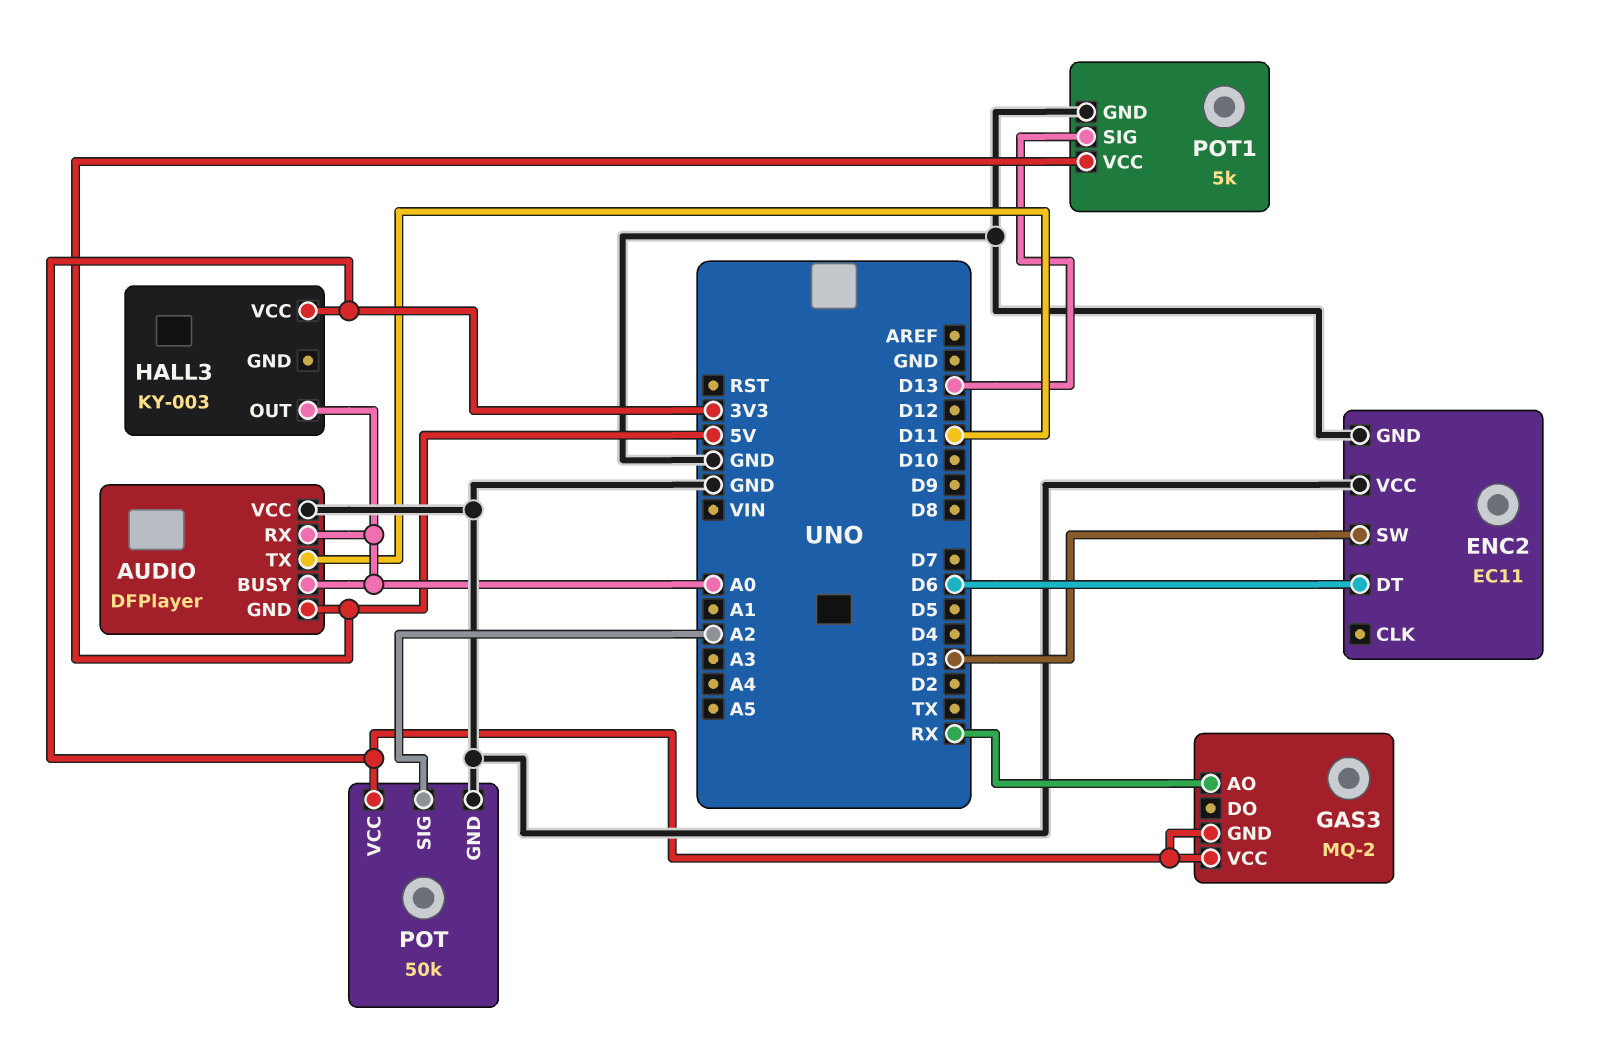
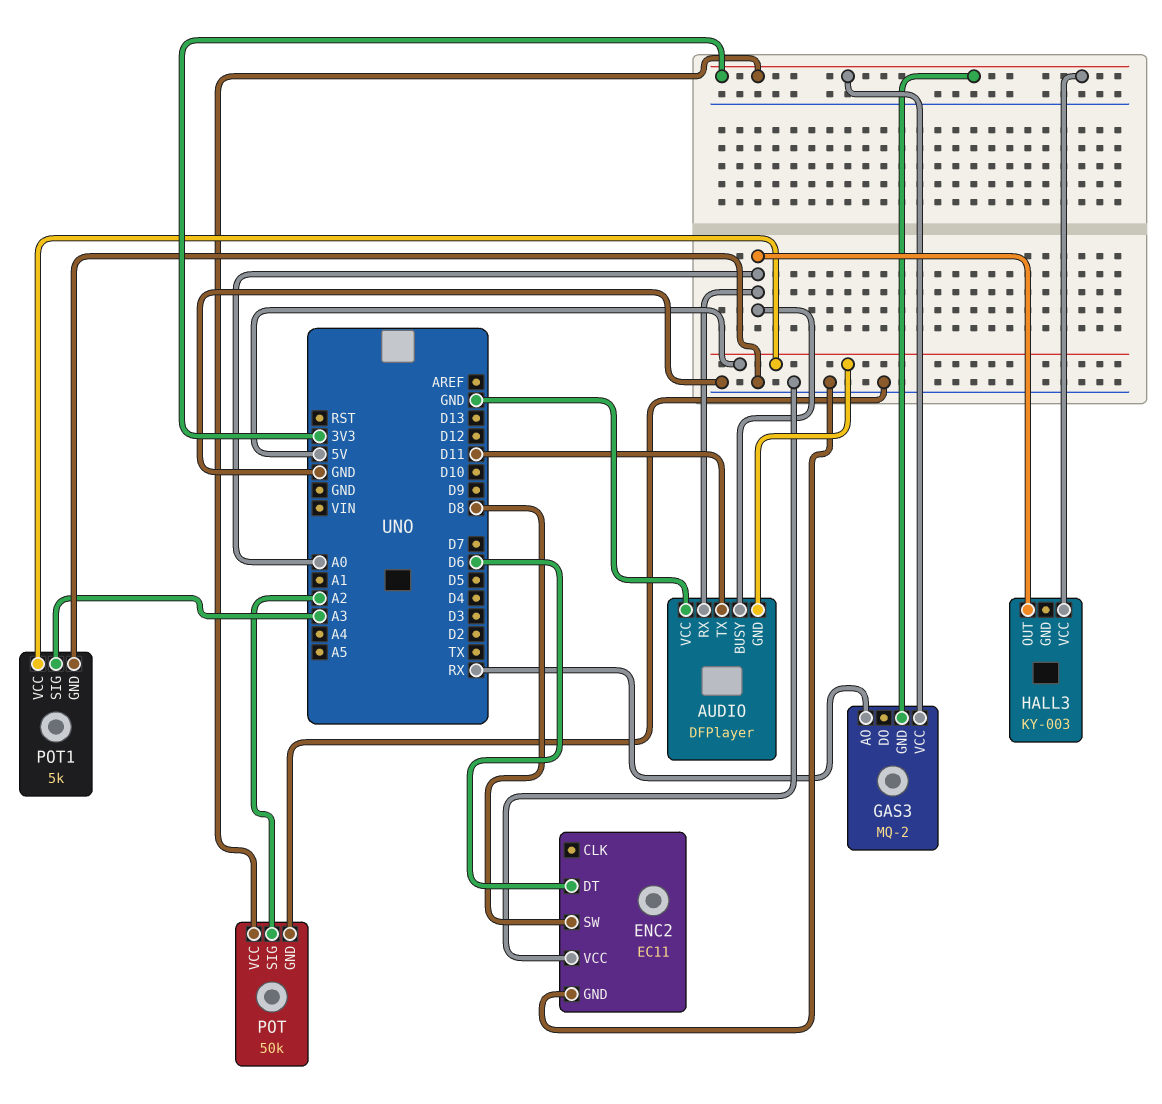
ENC2 pin SW: D3 -> D8
POT1 pin SIG: D13 -> A3

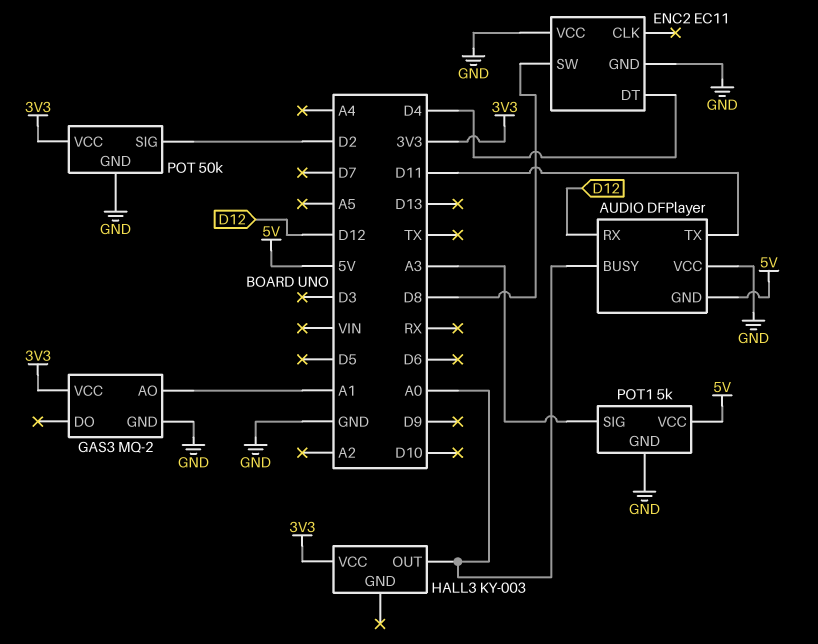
AUDIO pin RX: A0 -> D12
ENC2 pin DT: D6 -> D4
GAS3 pin AO: RX -> A1
GAS3 pin GND: 3V3 -> GND
POT pin SIG: A2 -> D2

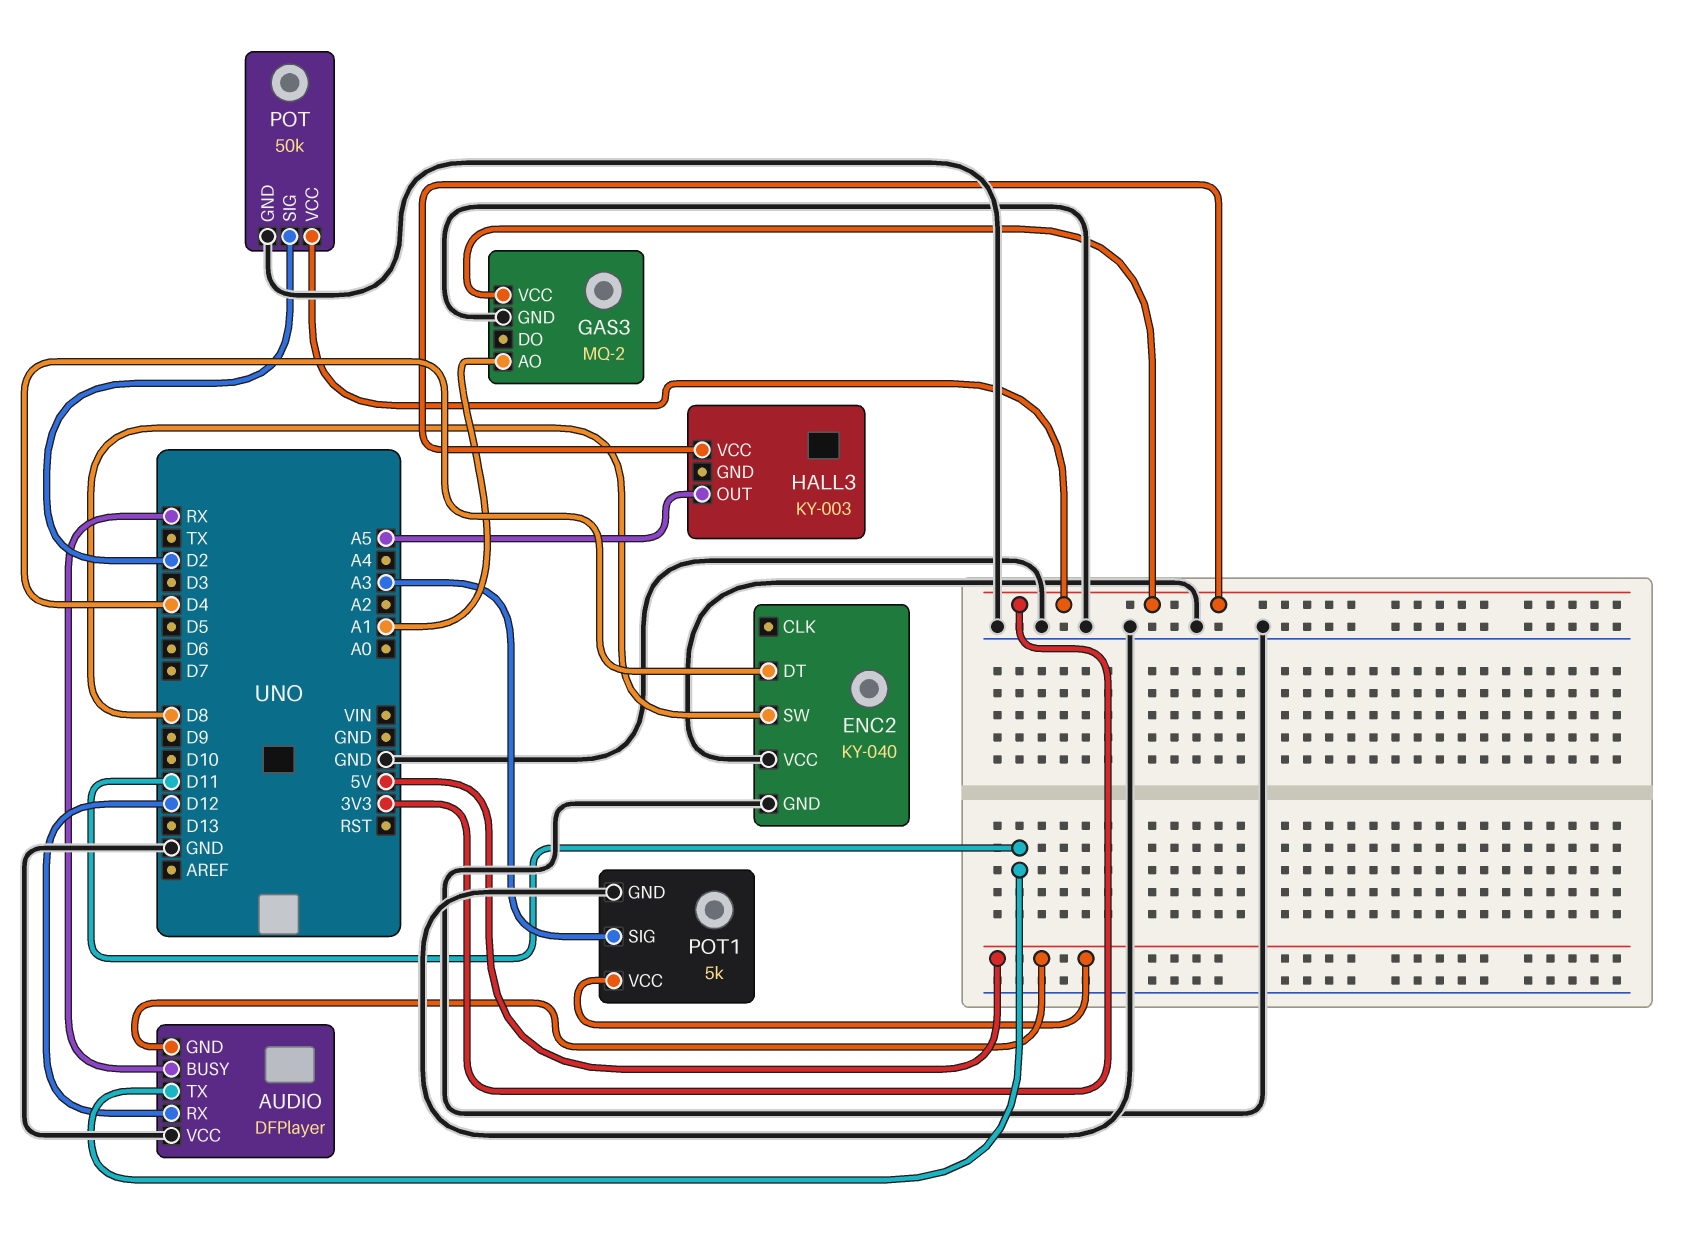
AUDIO pin BUSY: A0 -> RX
ENC2: EC11 -> KY-040
HALL3 pin OUT: A0 -> A5

